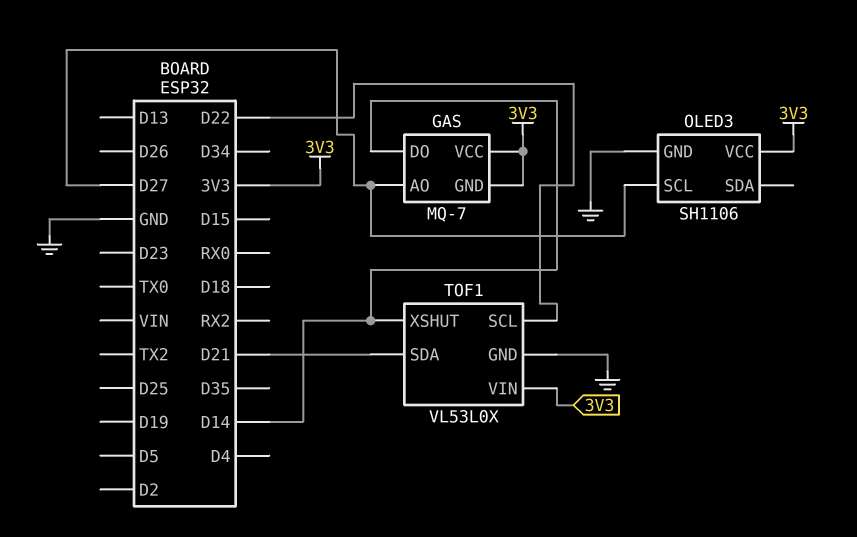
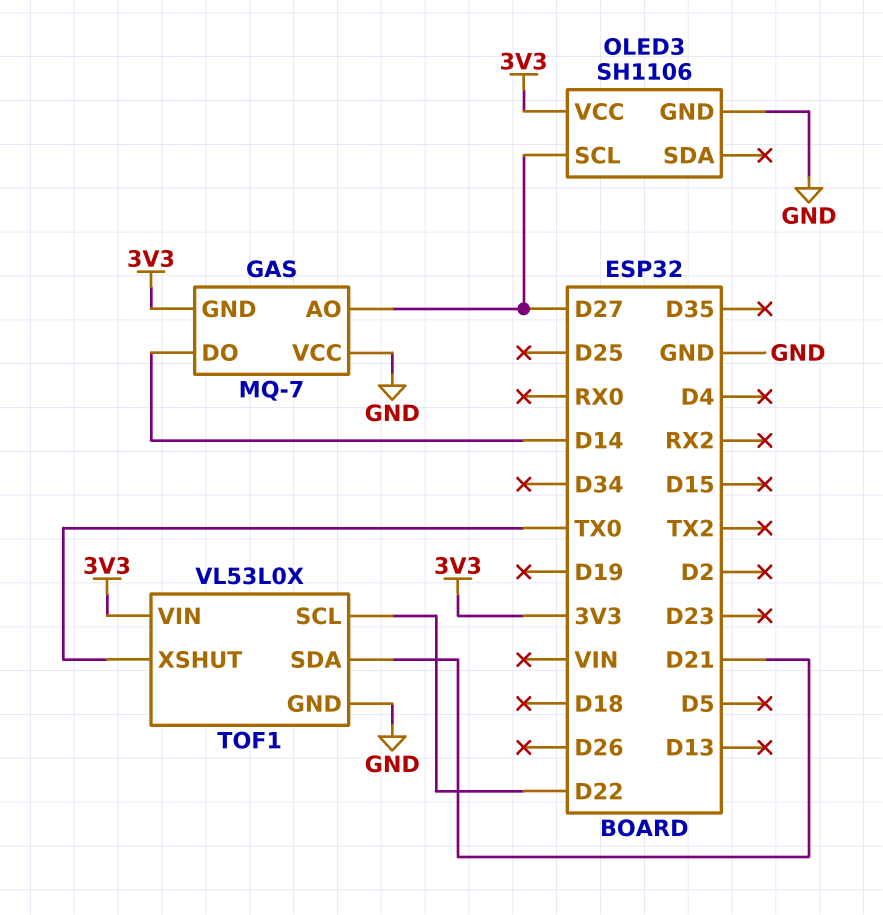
GAS pin VCC: 3V3 -> GND
TOF1 pin XSHUT: D14 -> TX0

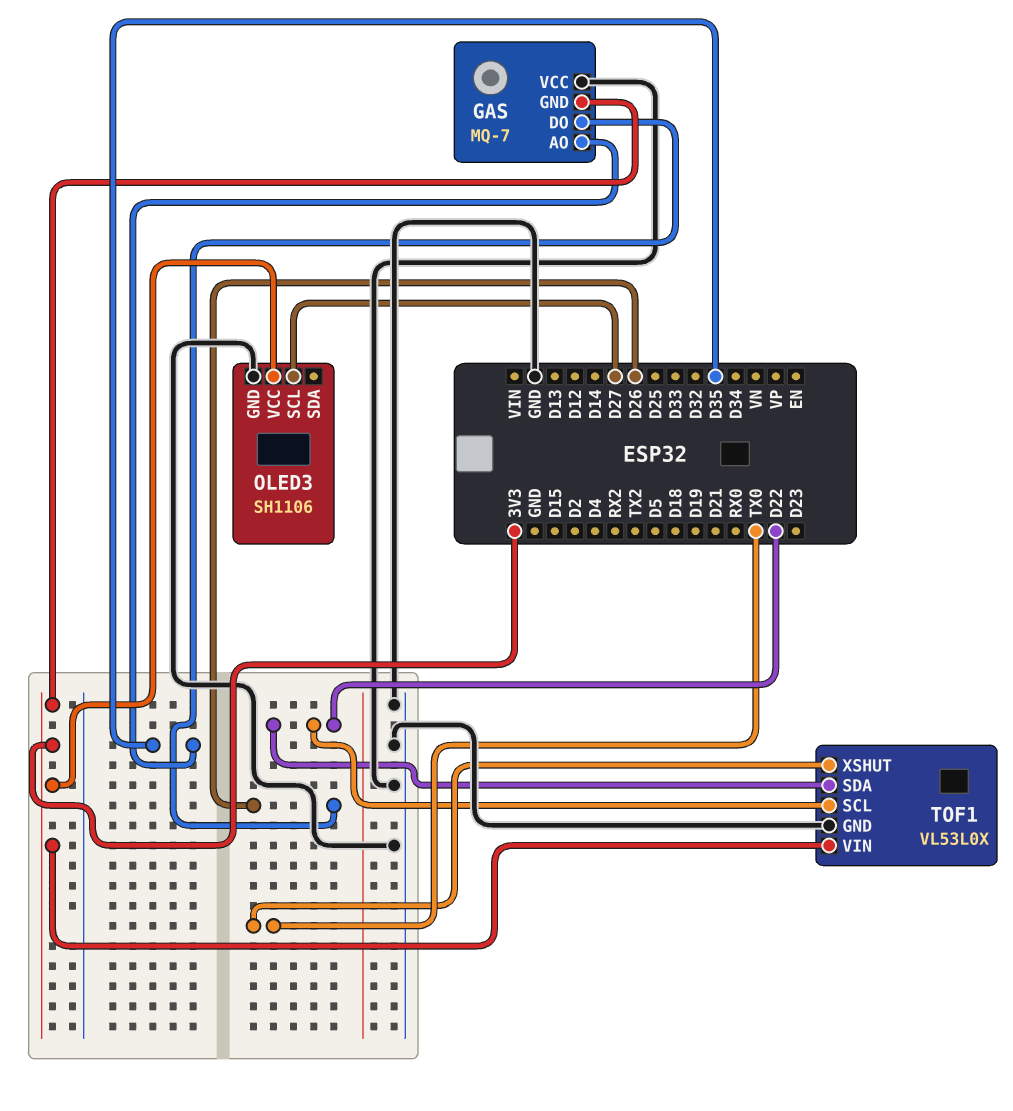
GAS pin AO: D27 -> D35
GAS pin DO: D14 -> D26
TOF1 pin SDA: D21 -> D22

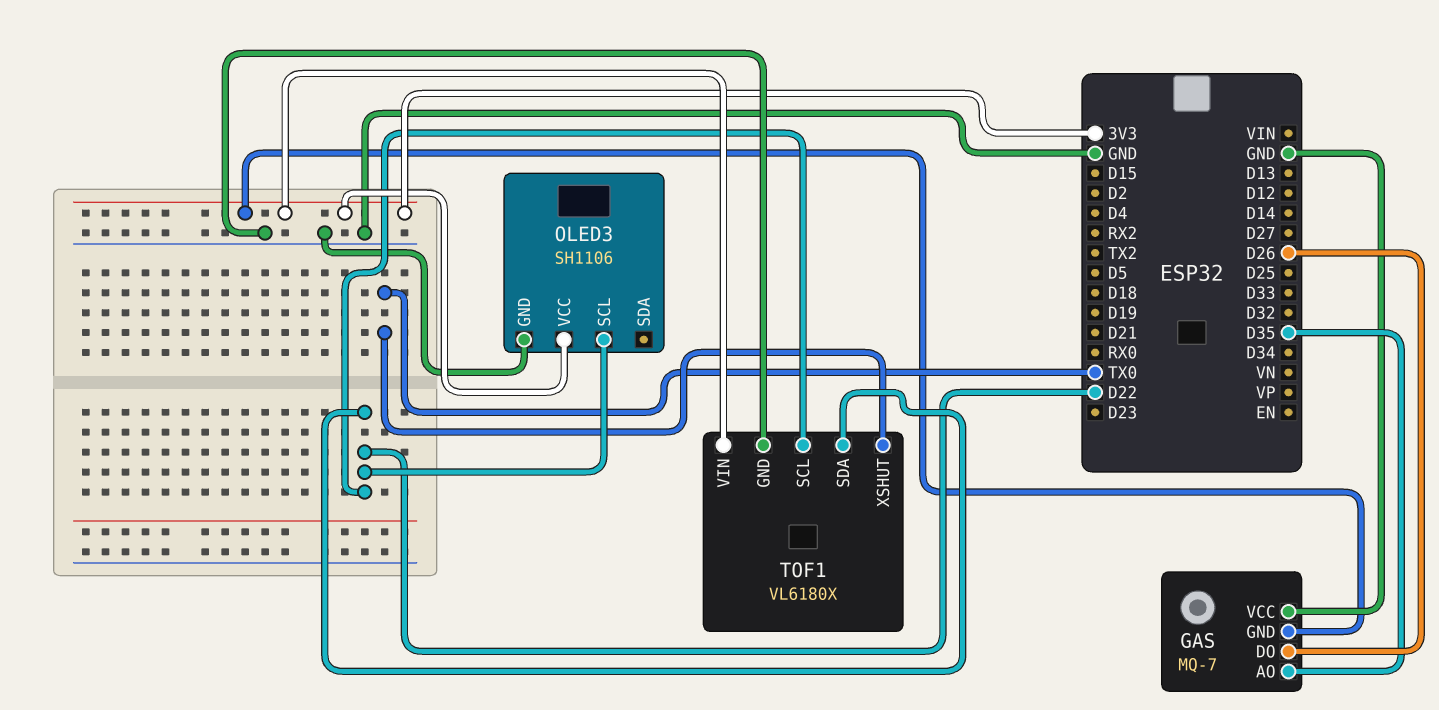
OLED3 pin SCL: D27 -> D22
TOF1: VL53L0X -> VL6180X

